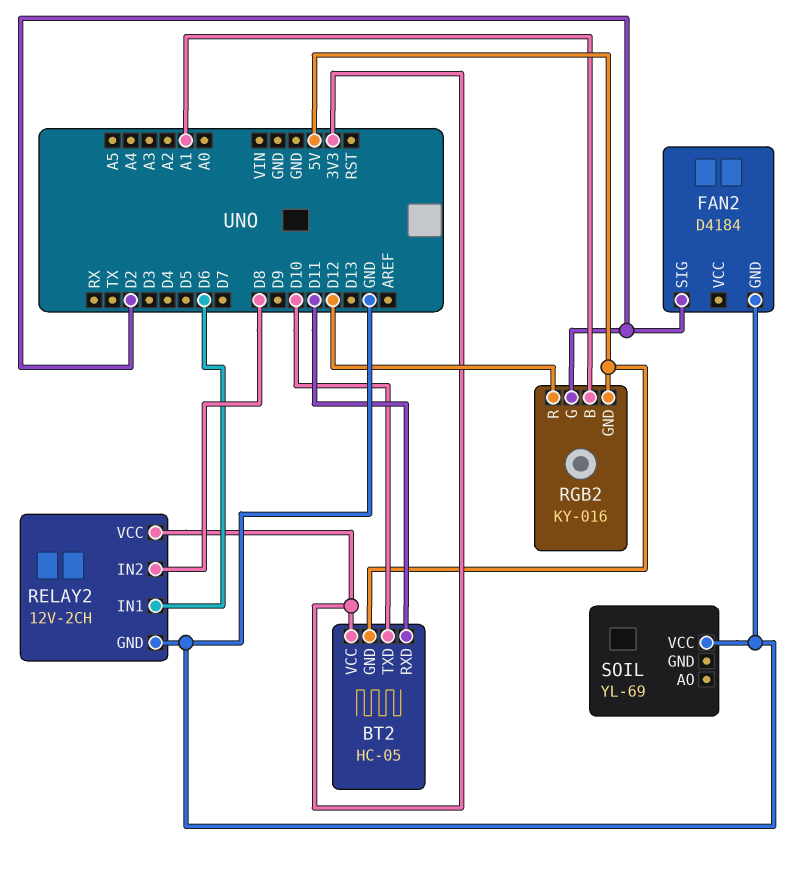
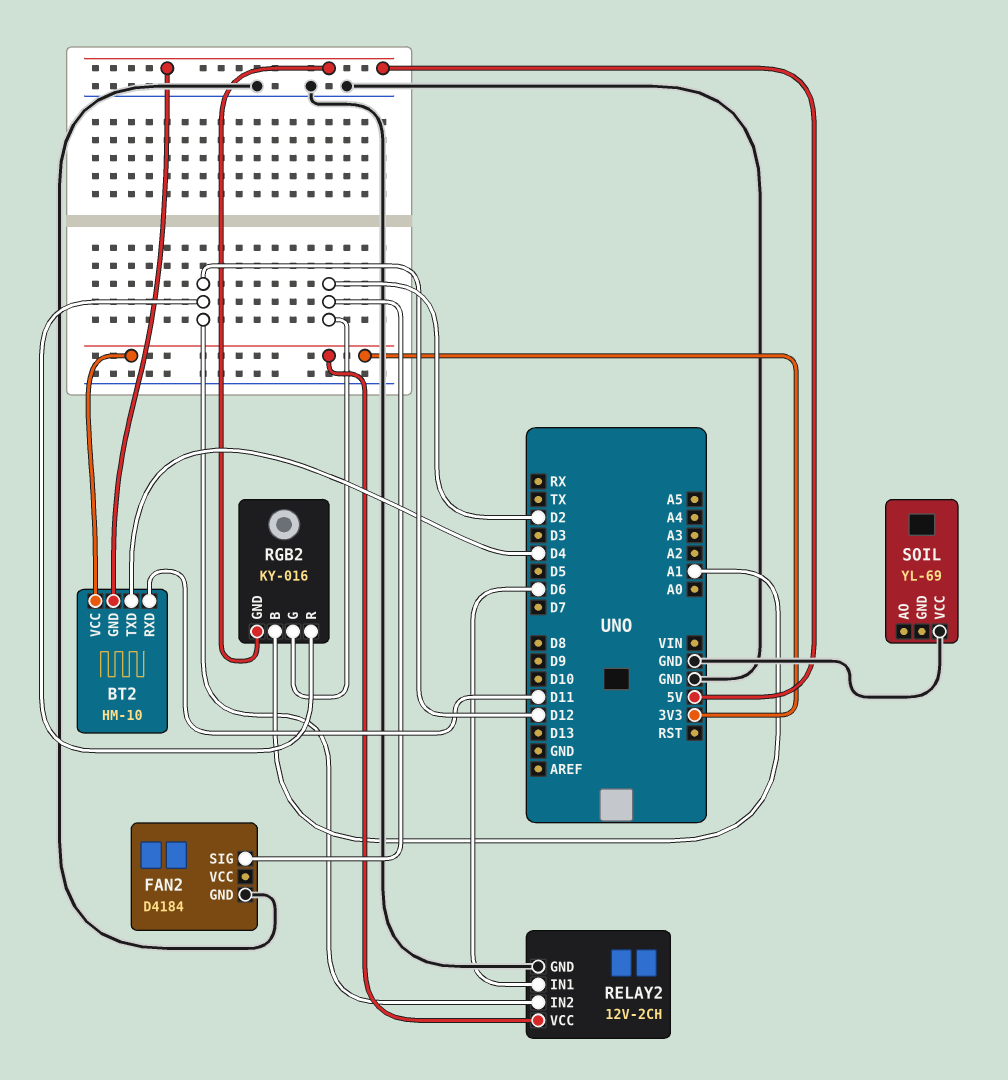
BT2: HC-05 -> HM-10
BT2 pin TXD: D10 -> D4
RELAY2 pin IN2: D8 -> D12

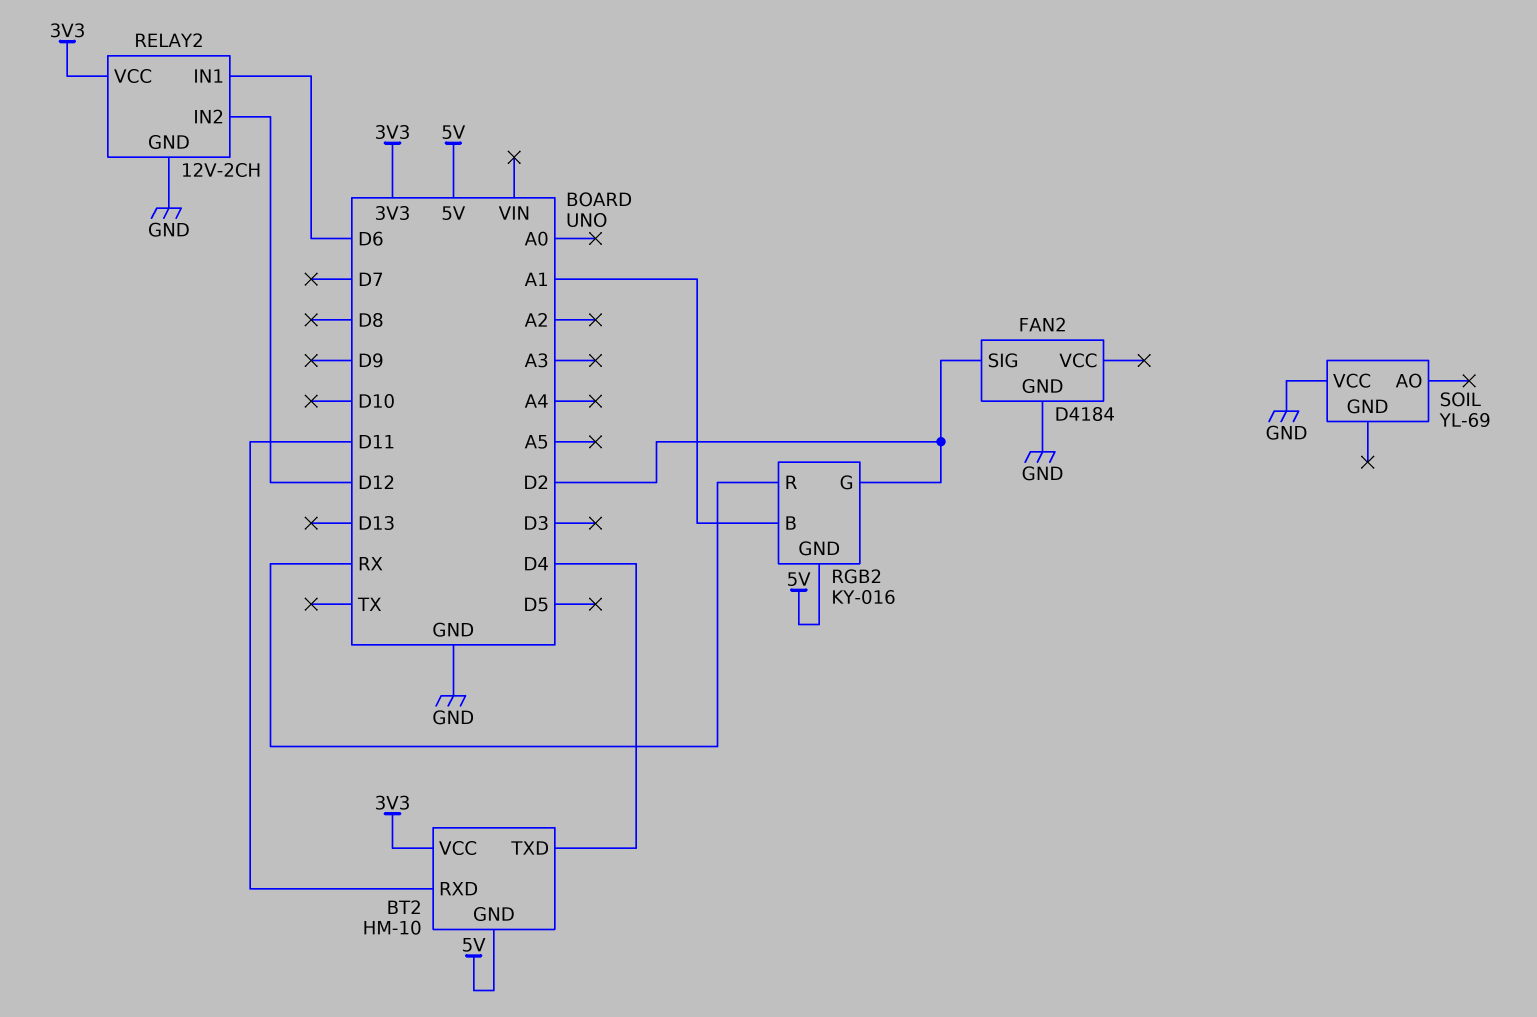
RGB2 pin R: D12 -> RX

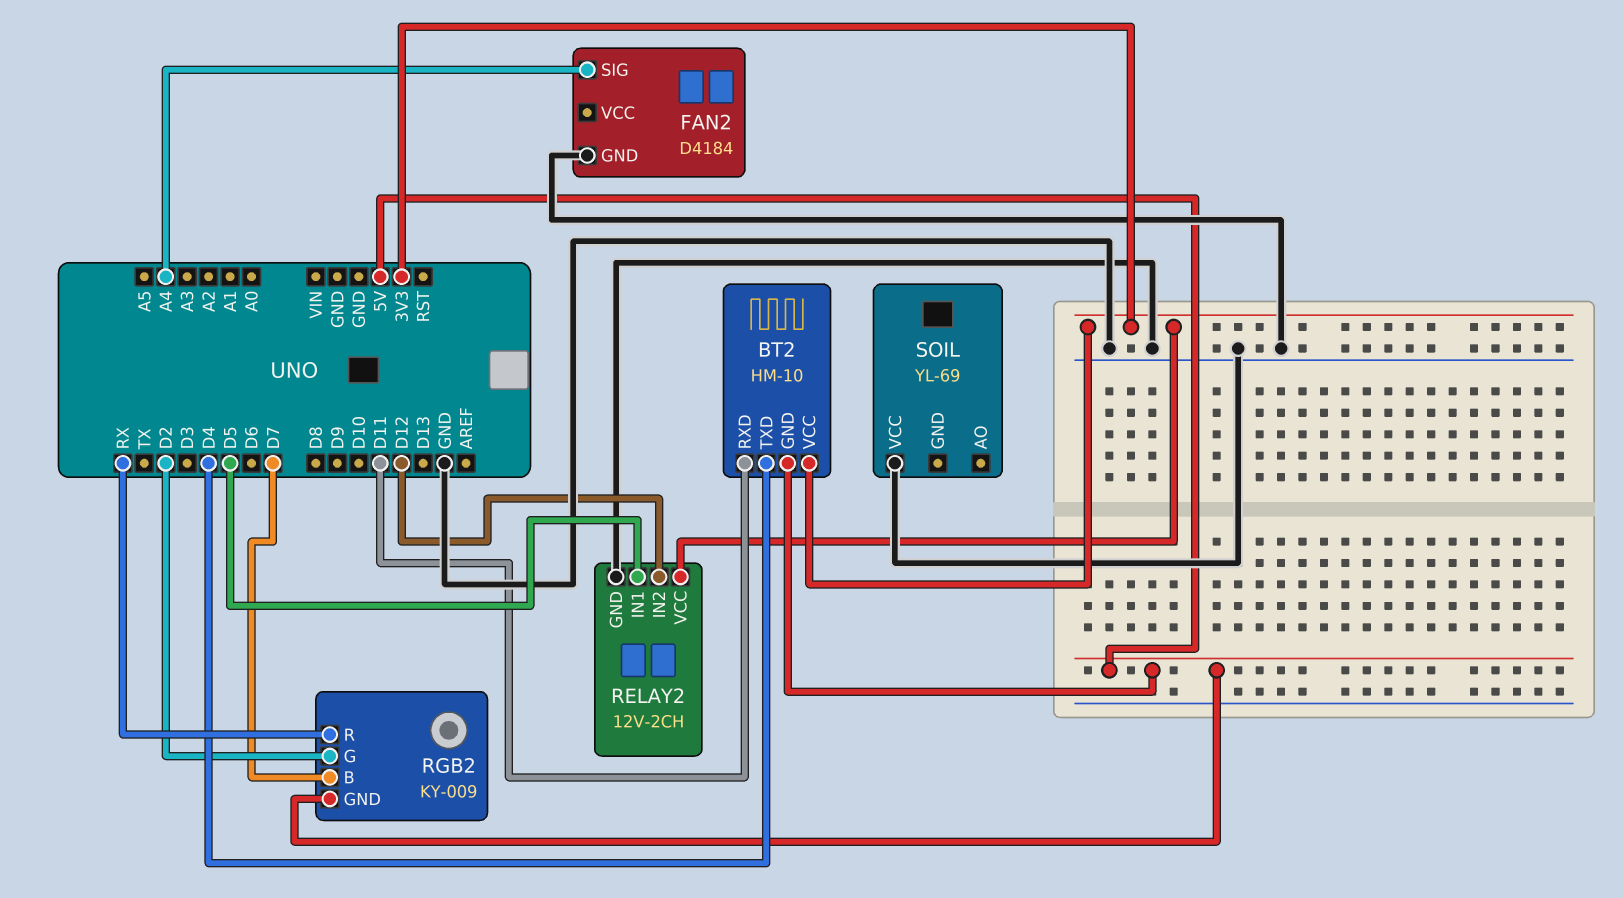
FAN2 pin SIG: D2 -> A4
RELAY2 pin IN1: D6 -> D5
RGB2: KY-016 -> KY-009
RGB2 pin B: A1 -> D7

